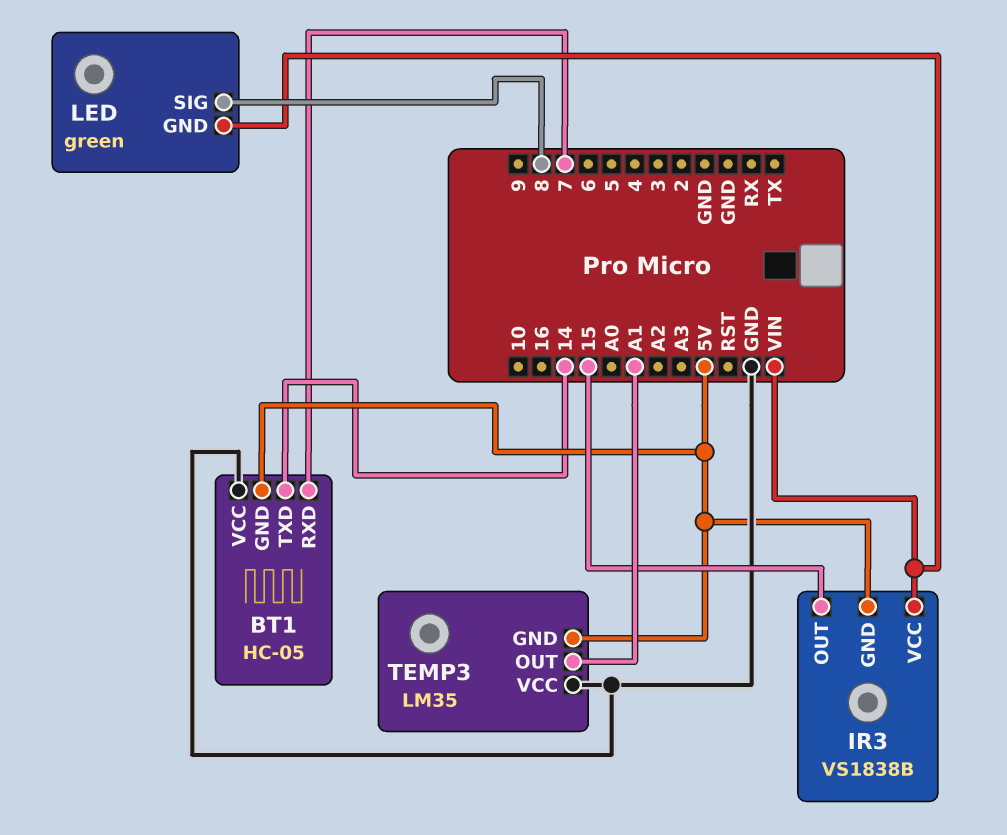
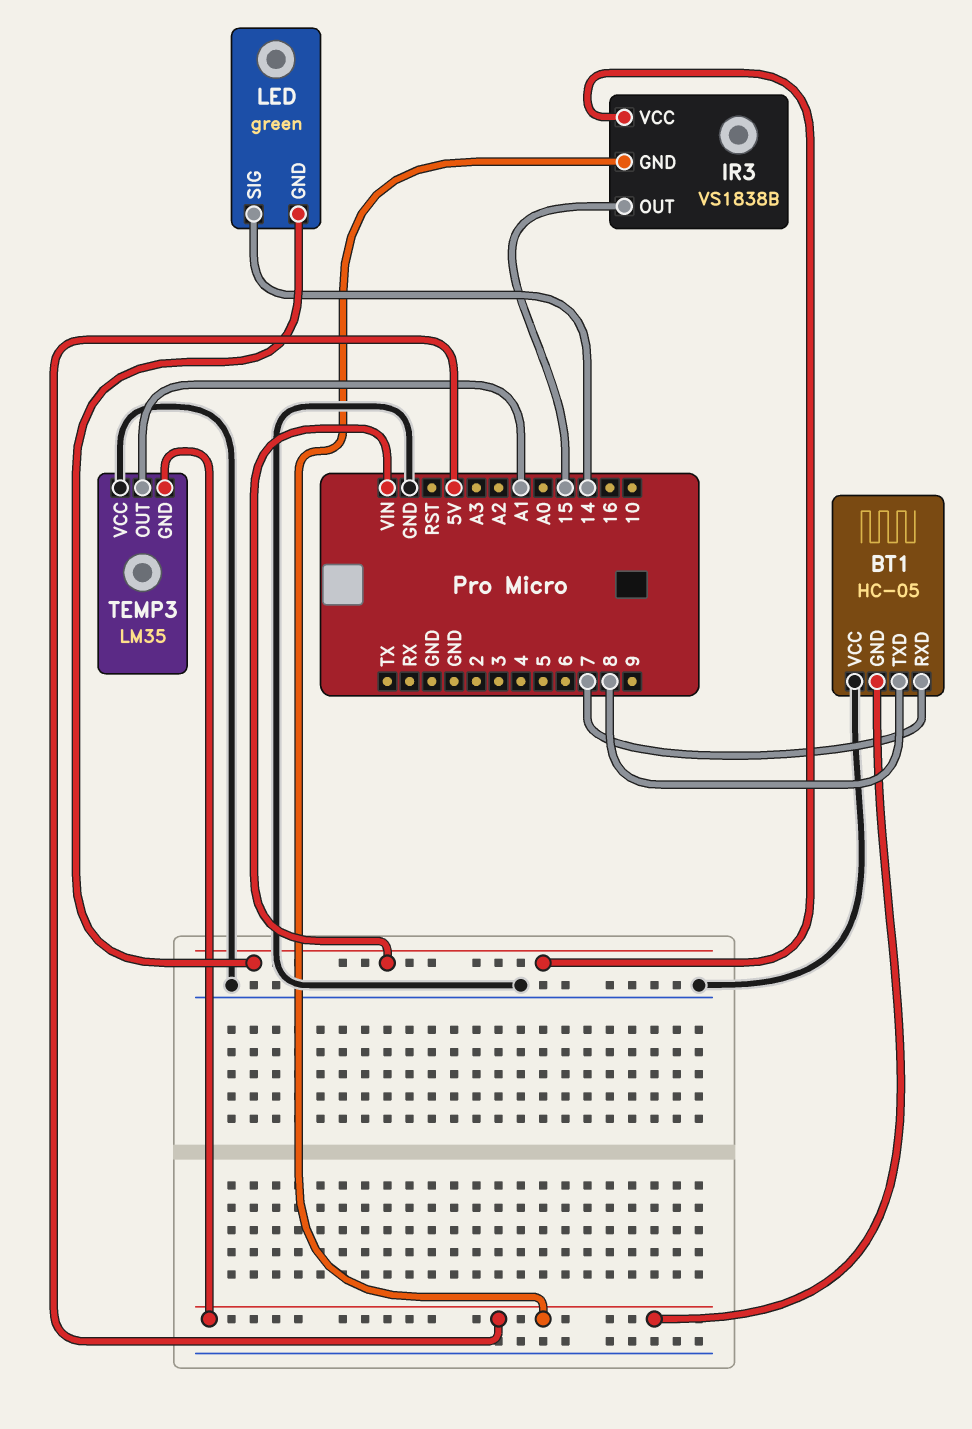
BT1 pin TXD: 14 -> 8
LED pin SIG: 8 -> 14

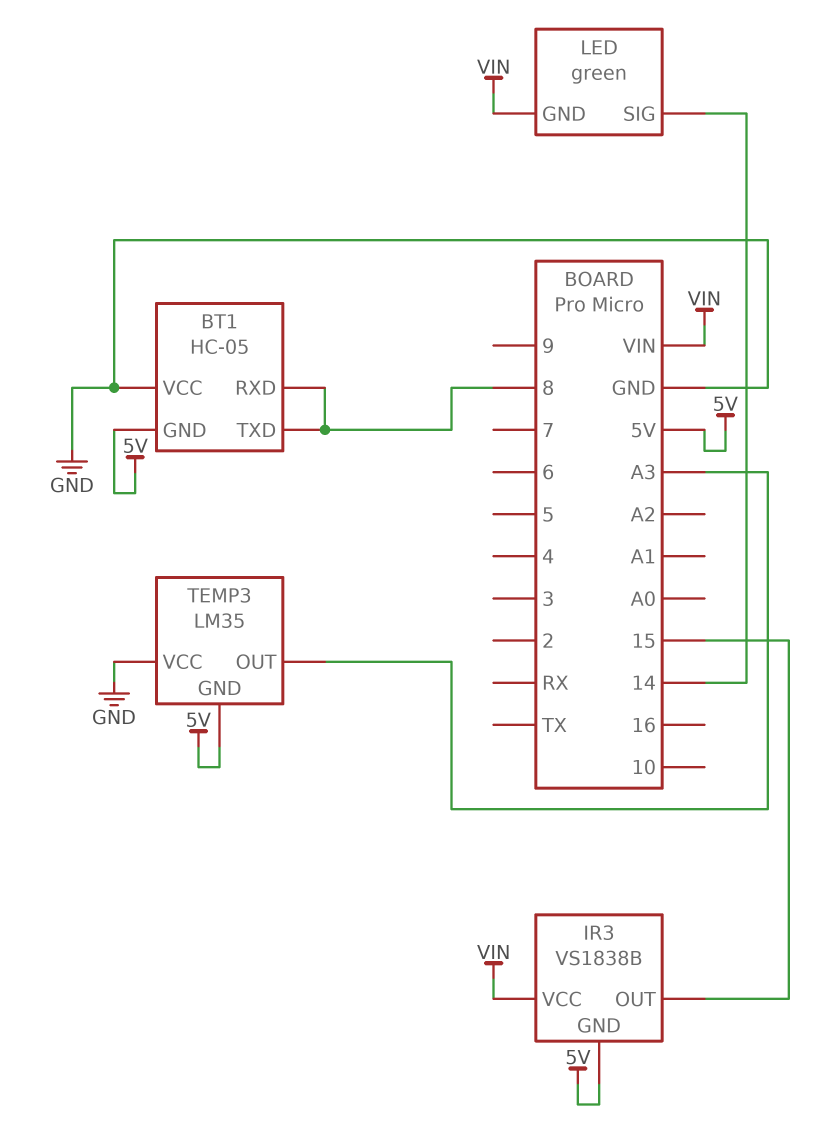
BT1 pin RXD: 7 -> 8
TEMP3 pin OUT: A1 -> A3

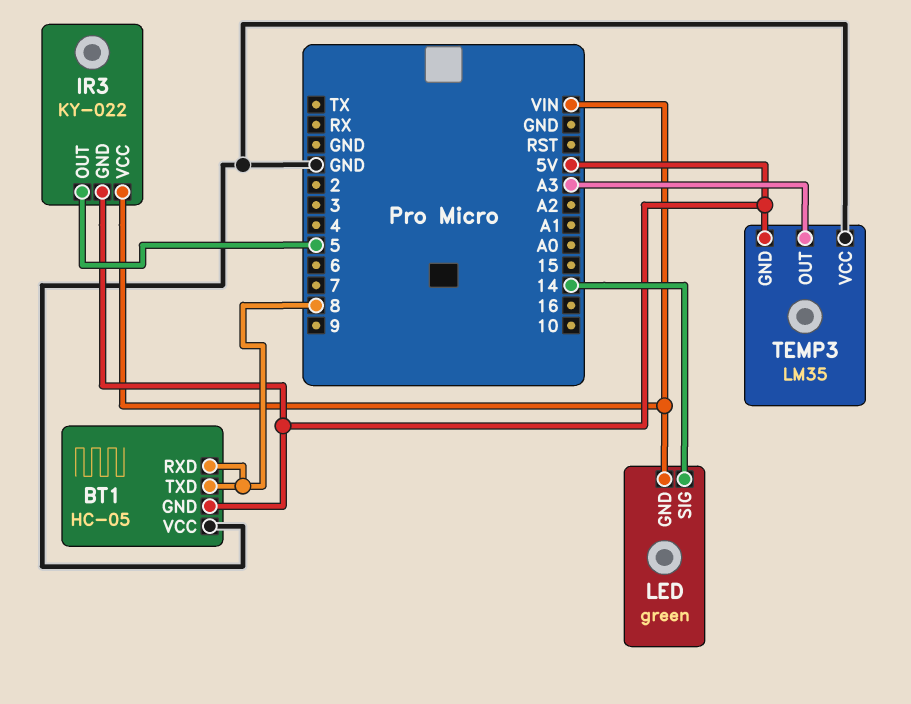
IR3: VS1838B -> KY-022
IR3 pin OUT: 15 -> 5

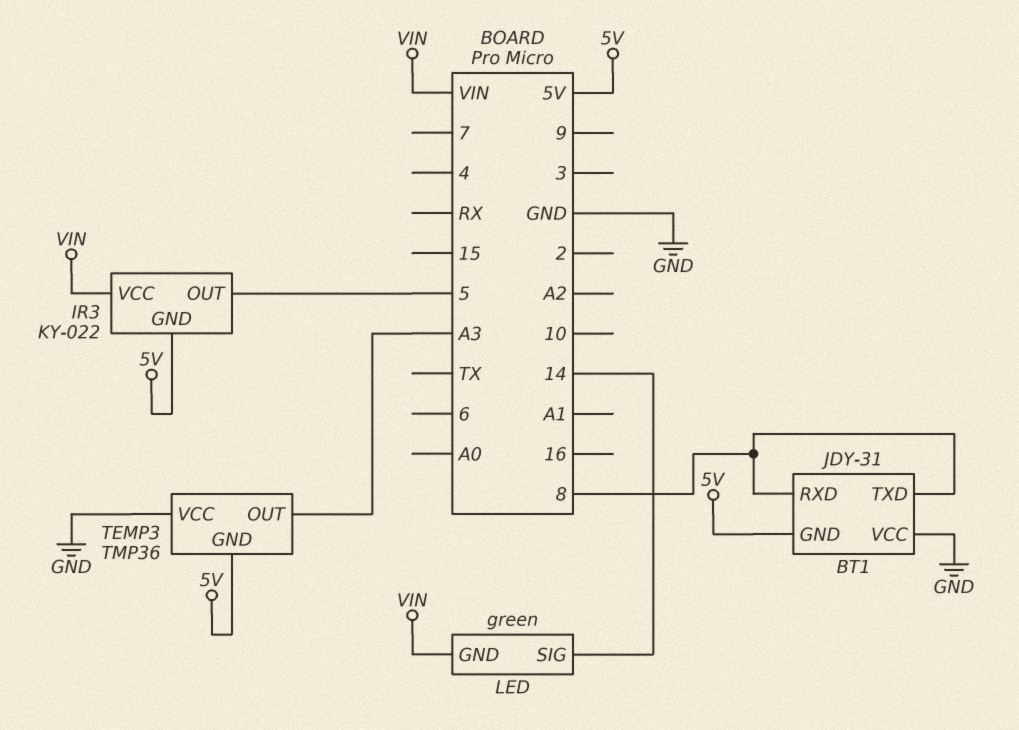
BT1: HC-05 -> JDY-31
TEMP3: LM35 -> TMP36

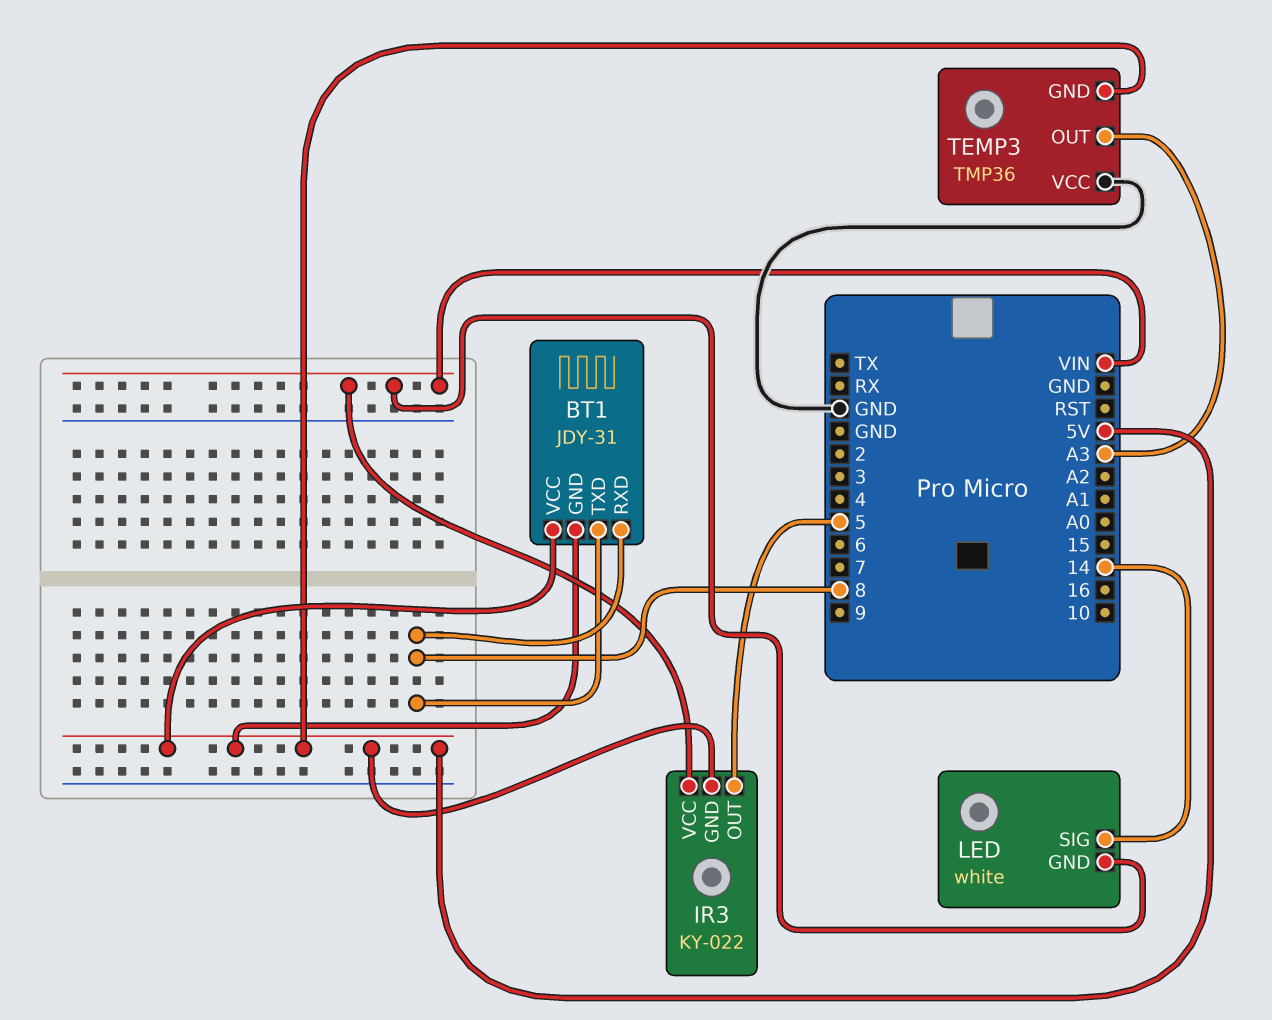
BT1 pin VCC: GND -> 5V
LED: green -> white

